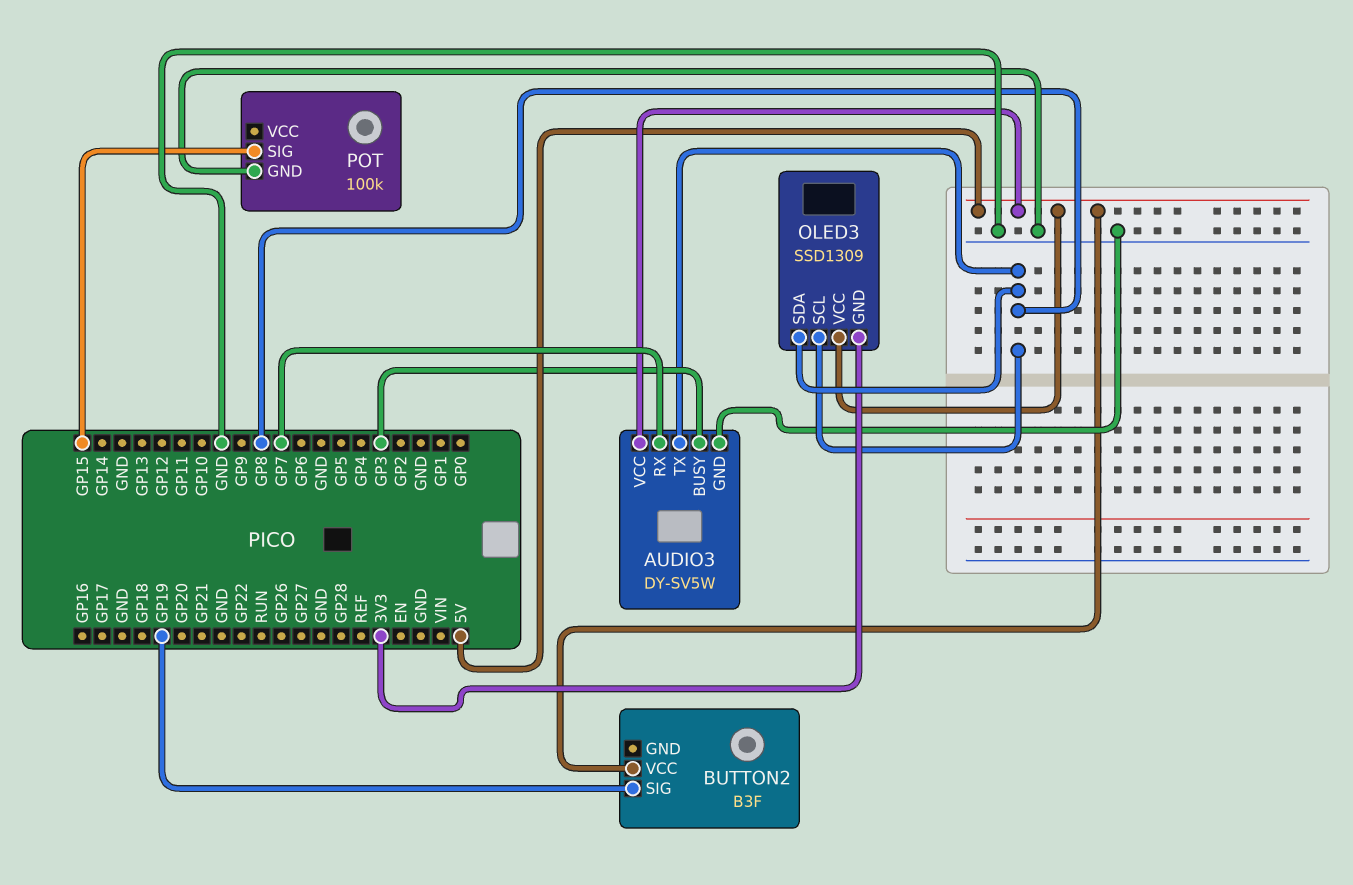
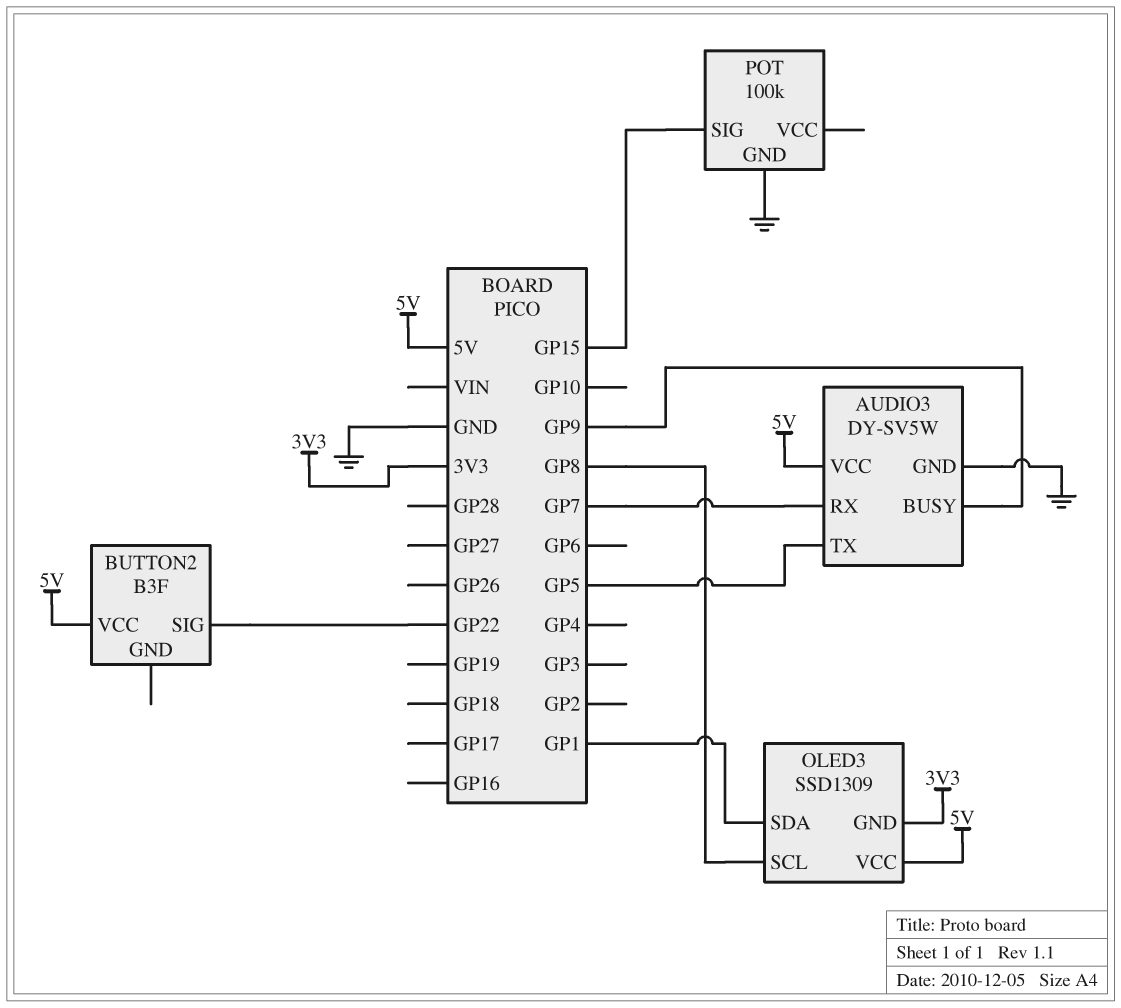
AUDIO3 pin BUSY: GP3 -> GP9
AUDIO3 pin TX: GP8 -> GP5
BUTTON2 pin SIG: GP19 -> GP22
OLED3 pin SDA: GP8 -> GP1

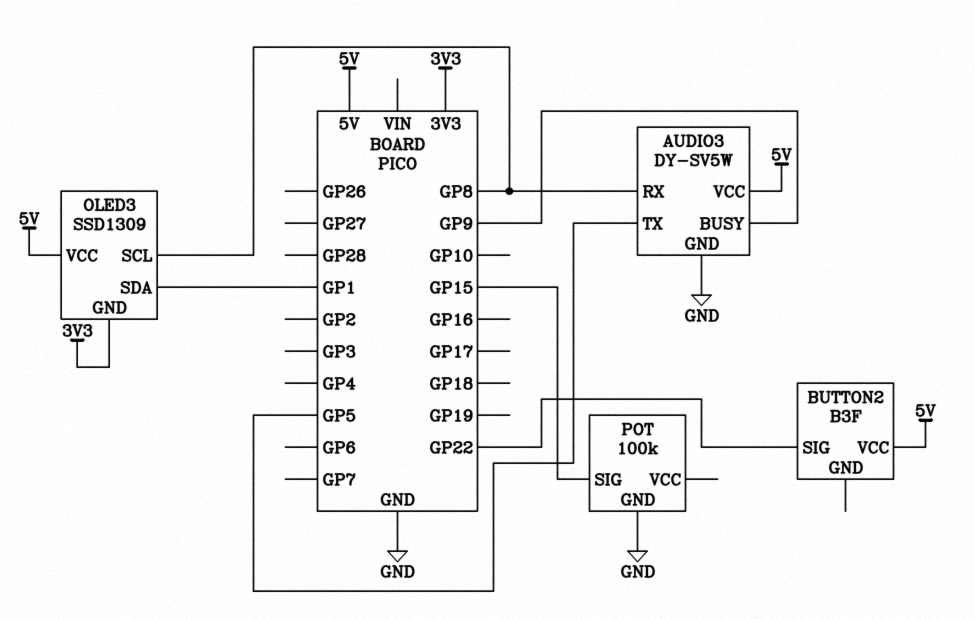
AUDIO3 pin RX: GP7 -> GP8

